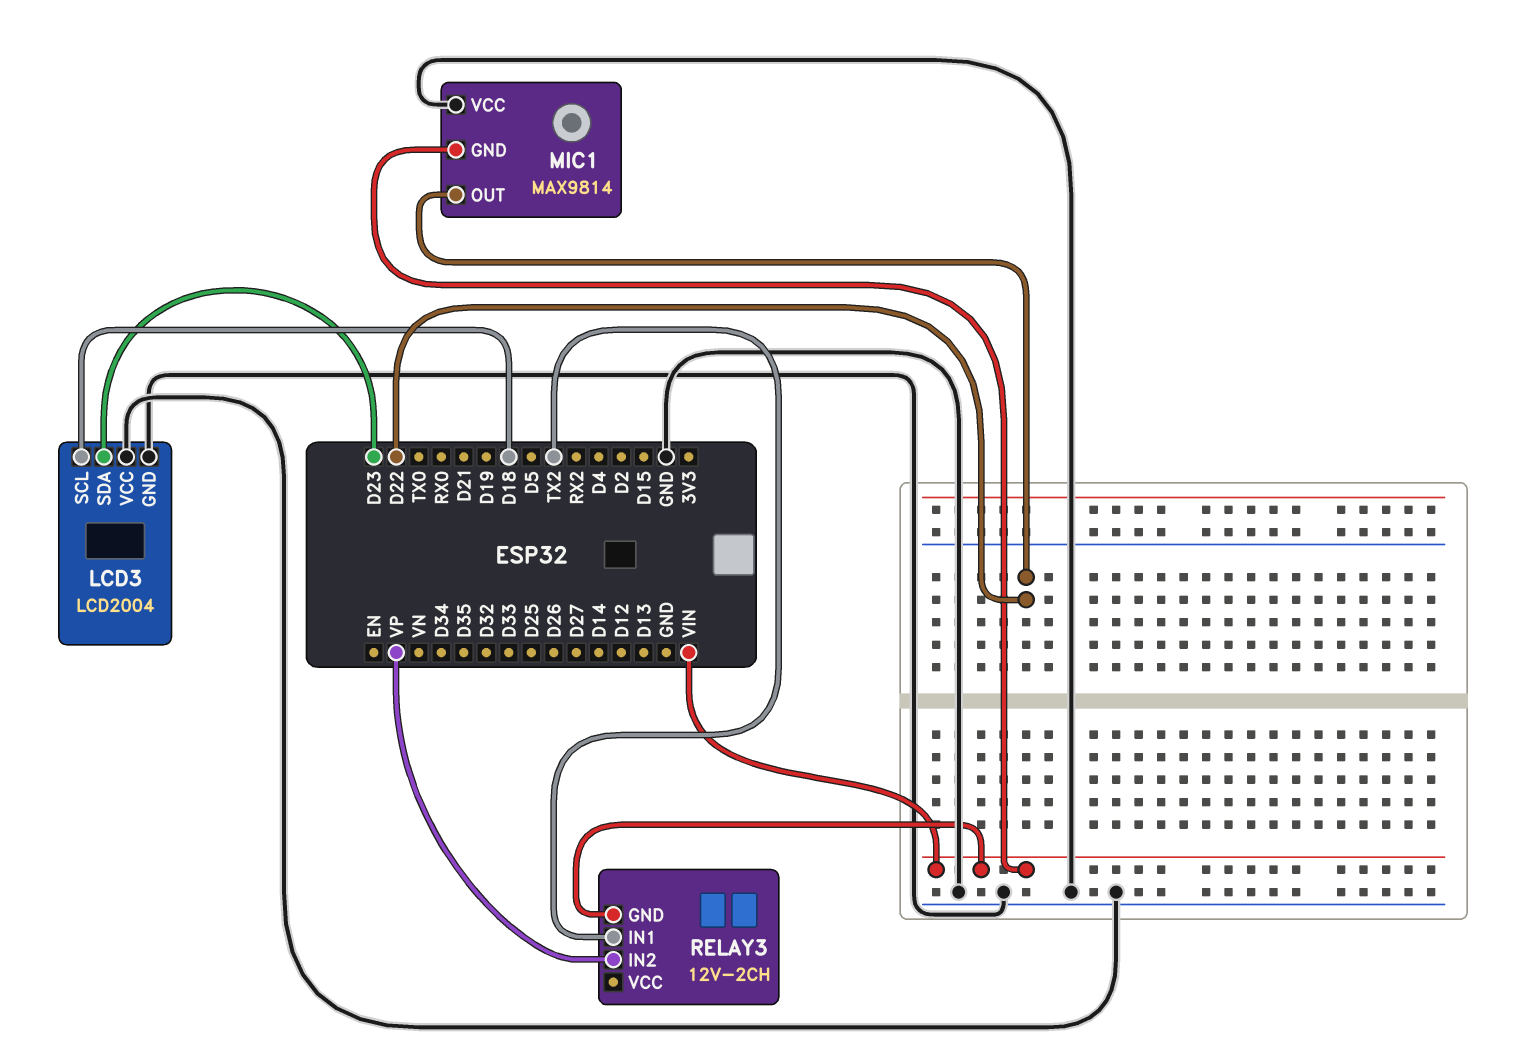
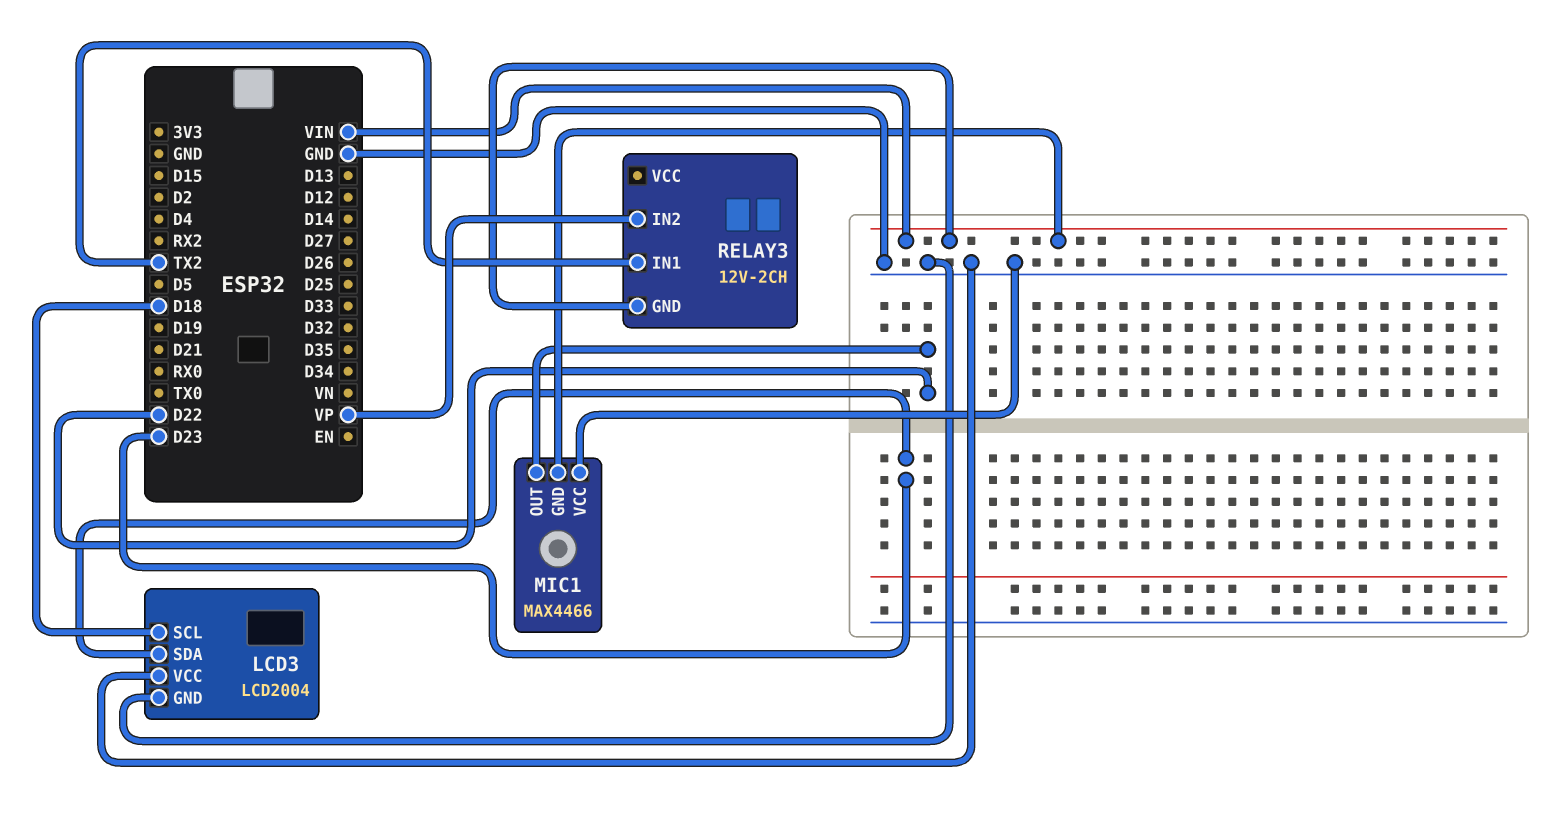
MIC1: MAX9814 -> MAX4466

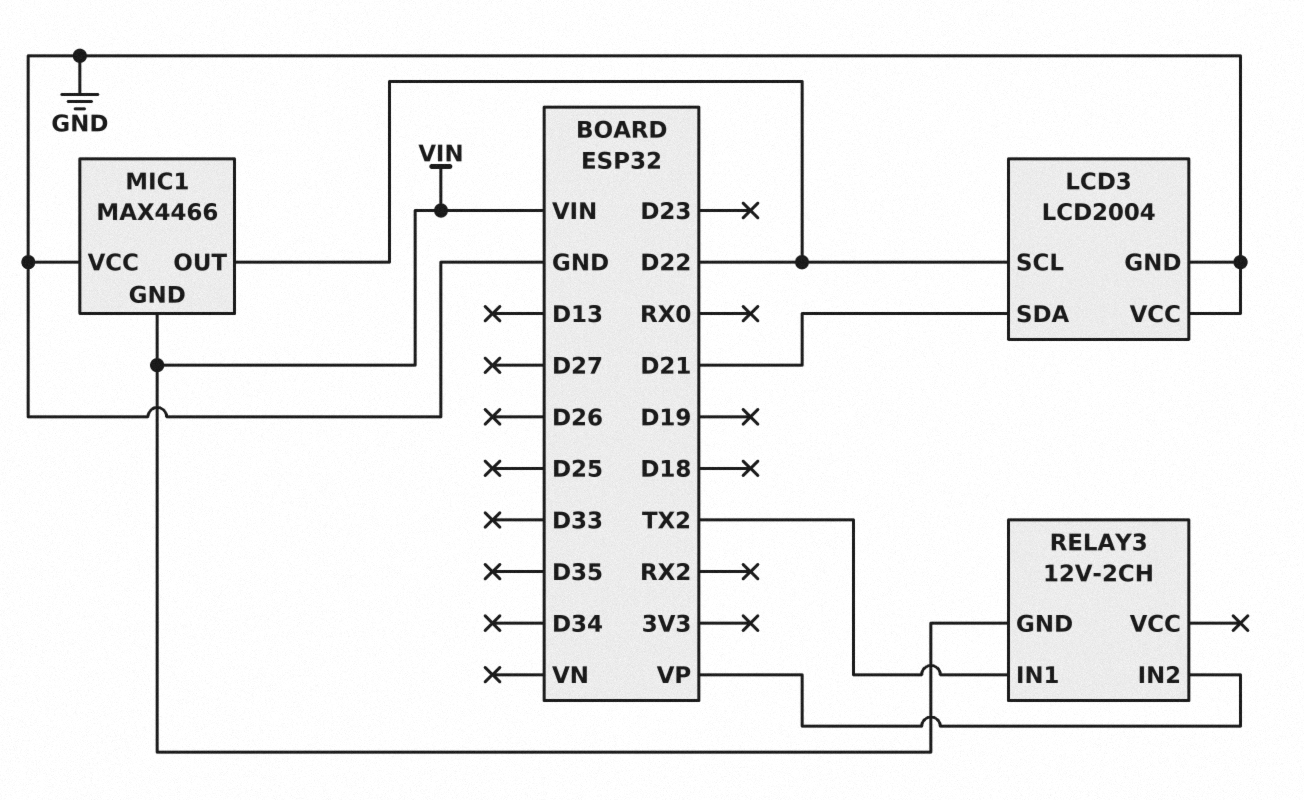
LCD3 pin SCL: D18 -> D22
LCD3 pin SDA: D23 -> D21

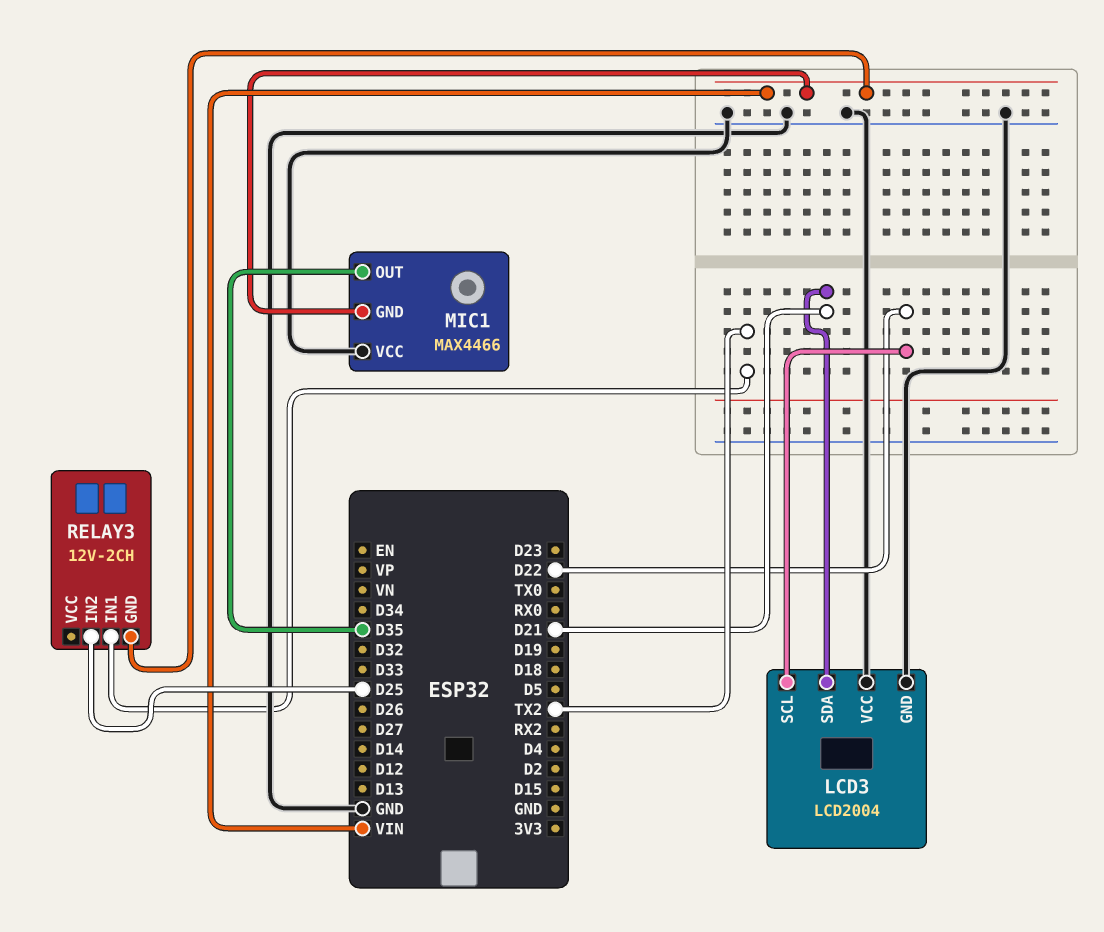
MIC1 pin OUT: D22 -> D35
RELAY3 pin IN2: VP -> D25

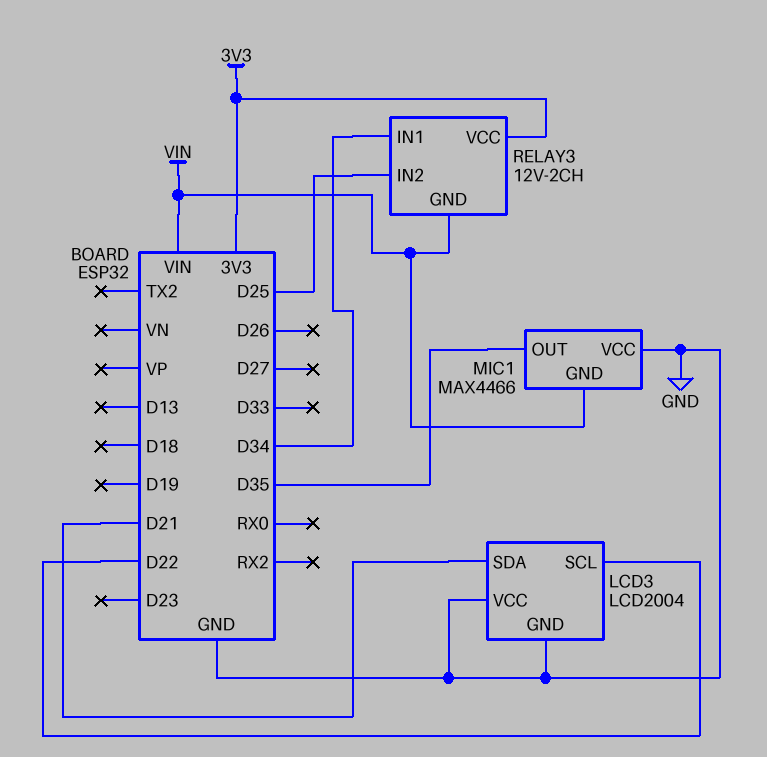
RELAY3 pin IN1: TX2 -> D34
RELAY3 pin VCC: none -> 3V3

